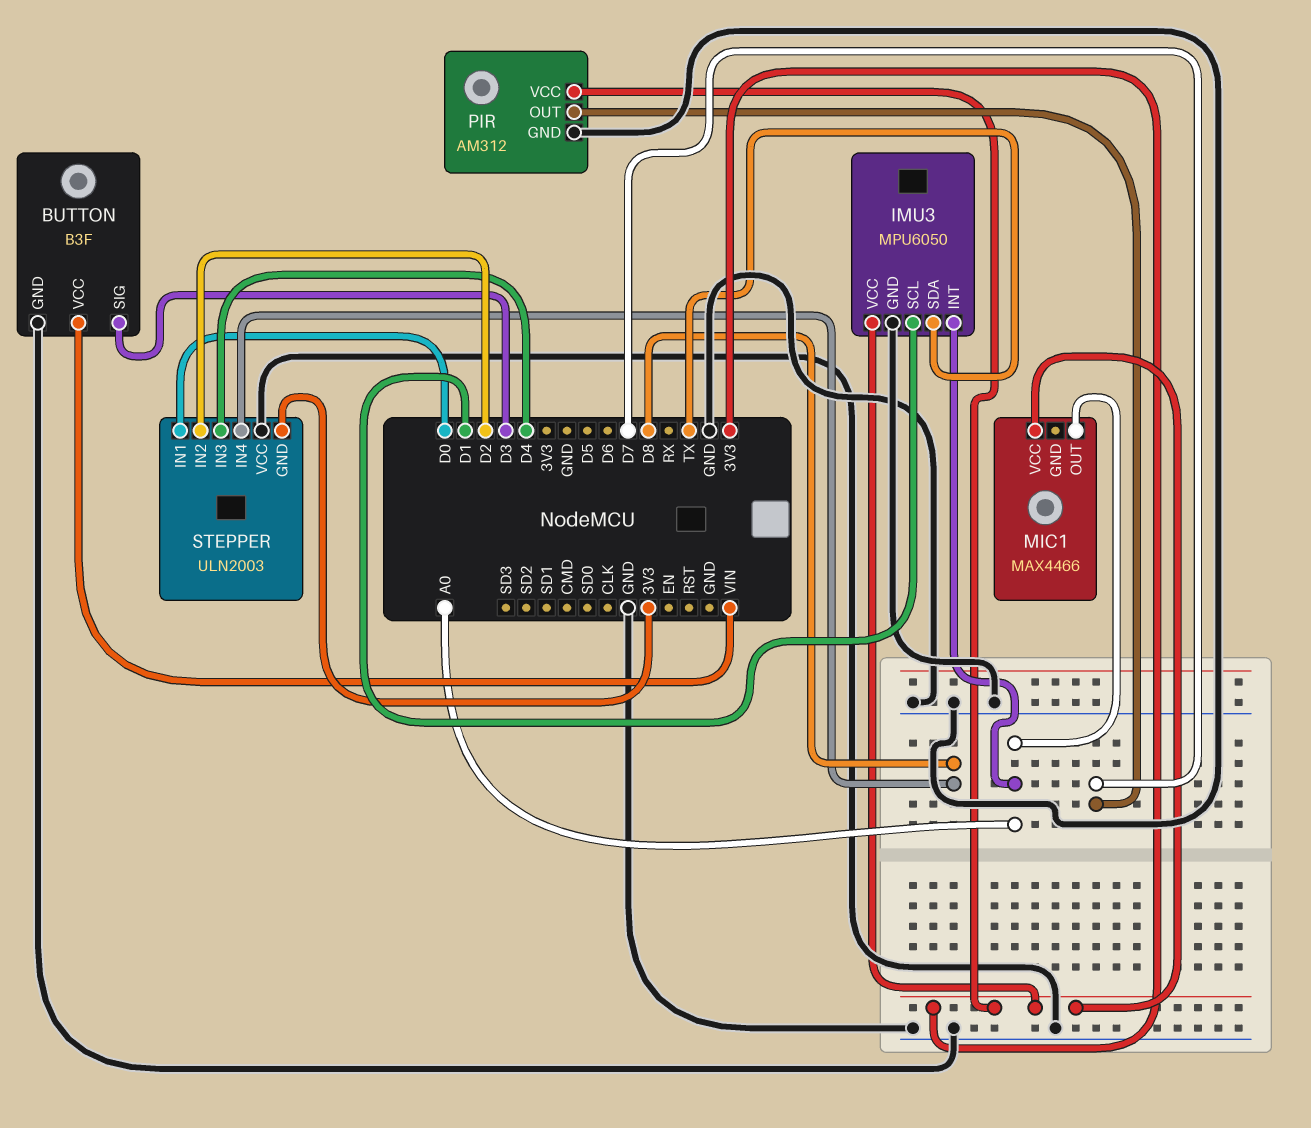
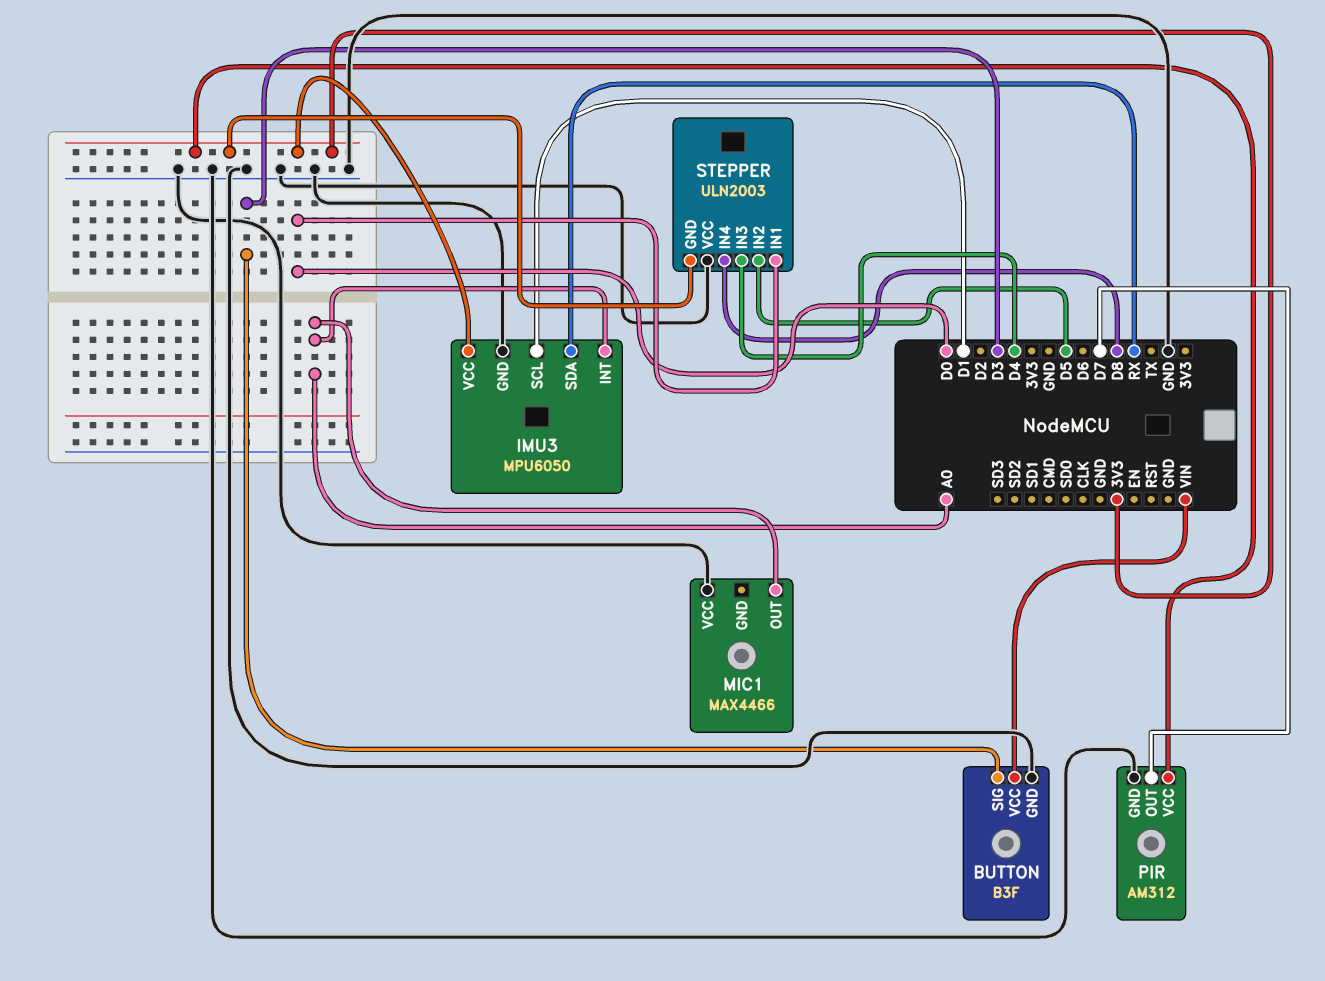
IMU3 pin SDA: TX -> RX
MIC1 pin VCC: 3V3 -> GND
STEPPER pin IN2: D2 -> D5

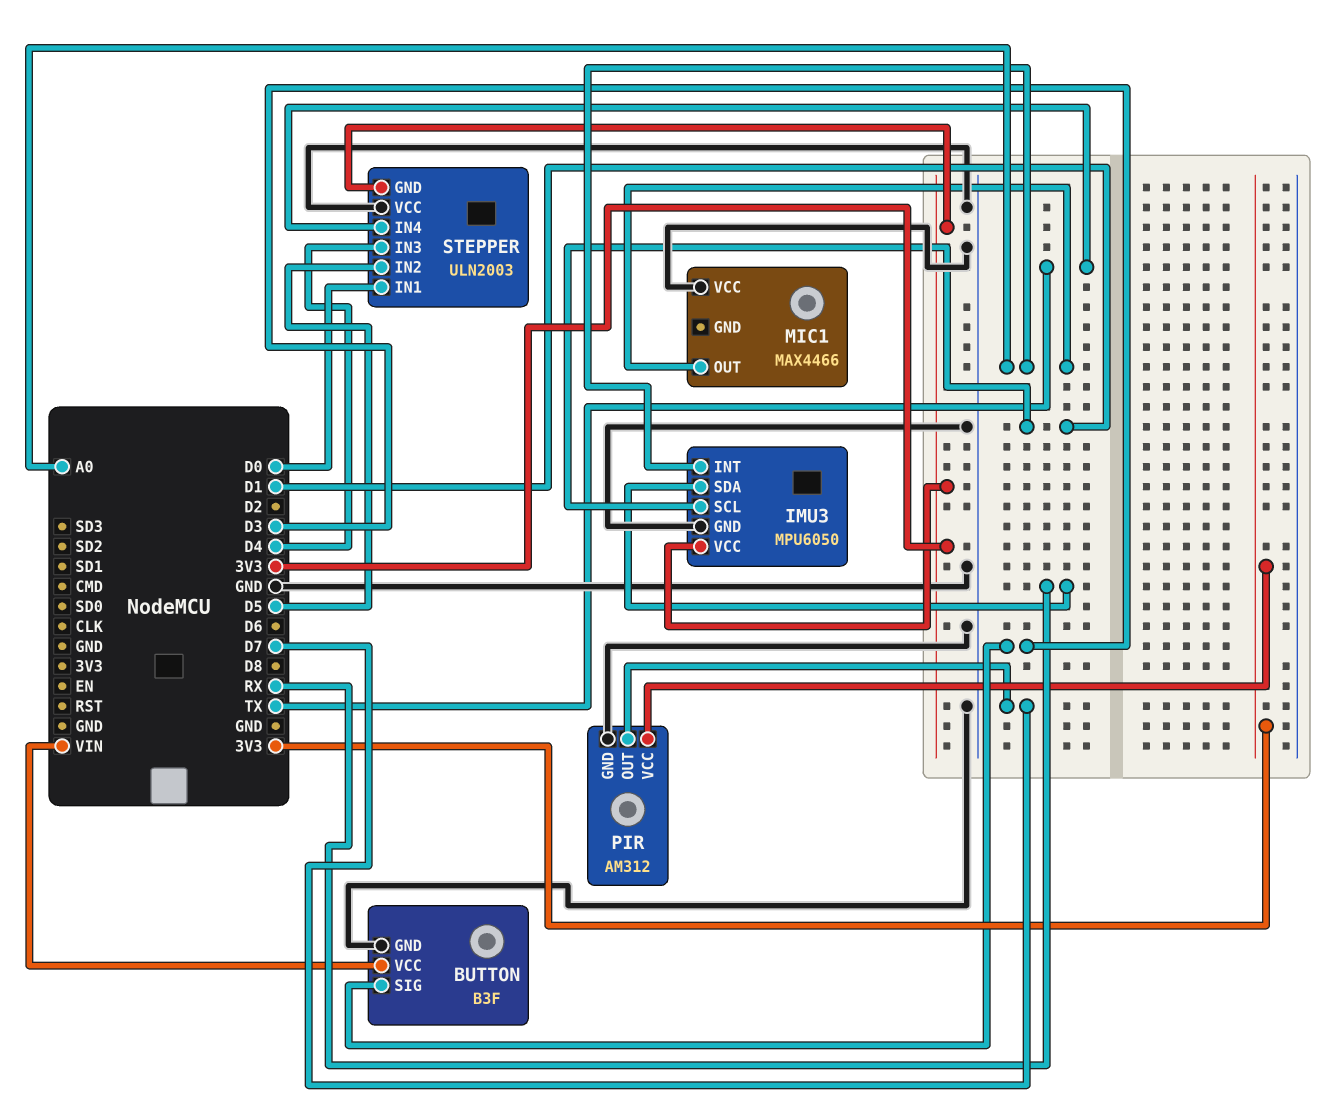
STEPPER pin IN4: D8 -> TX

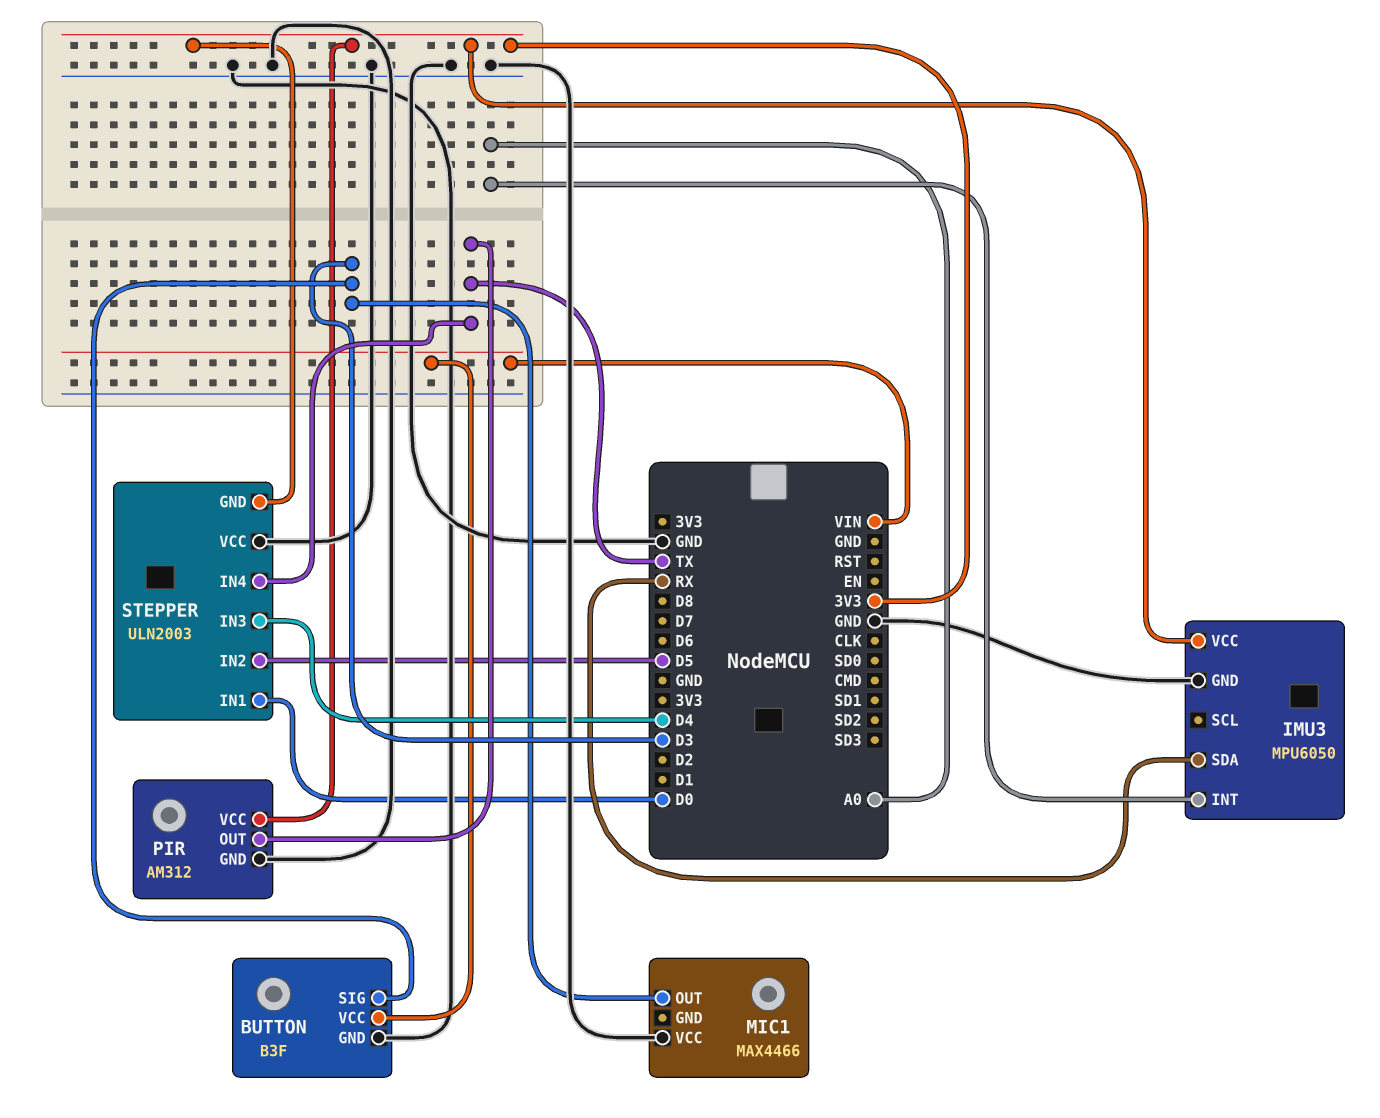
IMU3 pin SCL: D1 -> none
MIC1 pin OUT: A0 -> D3
PIR pin OUT: D7 -> TX

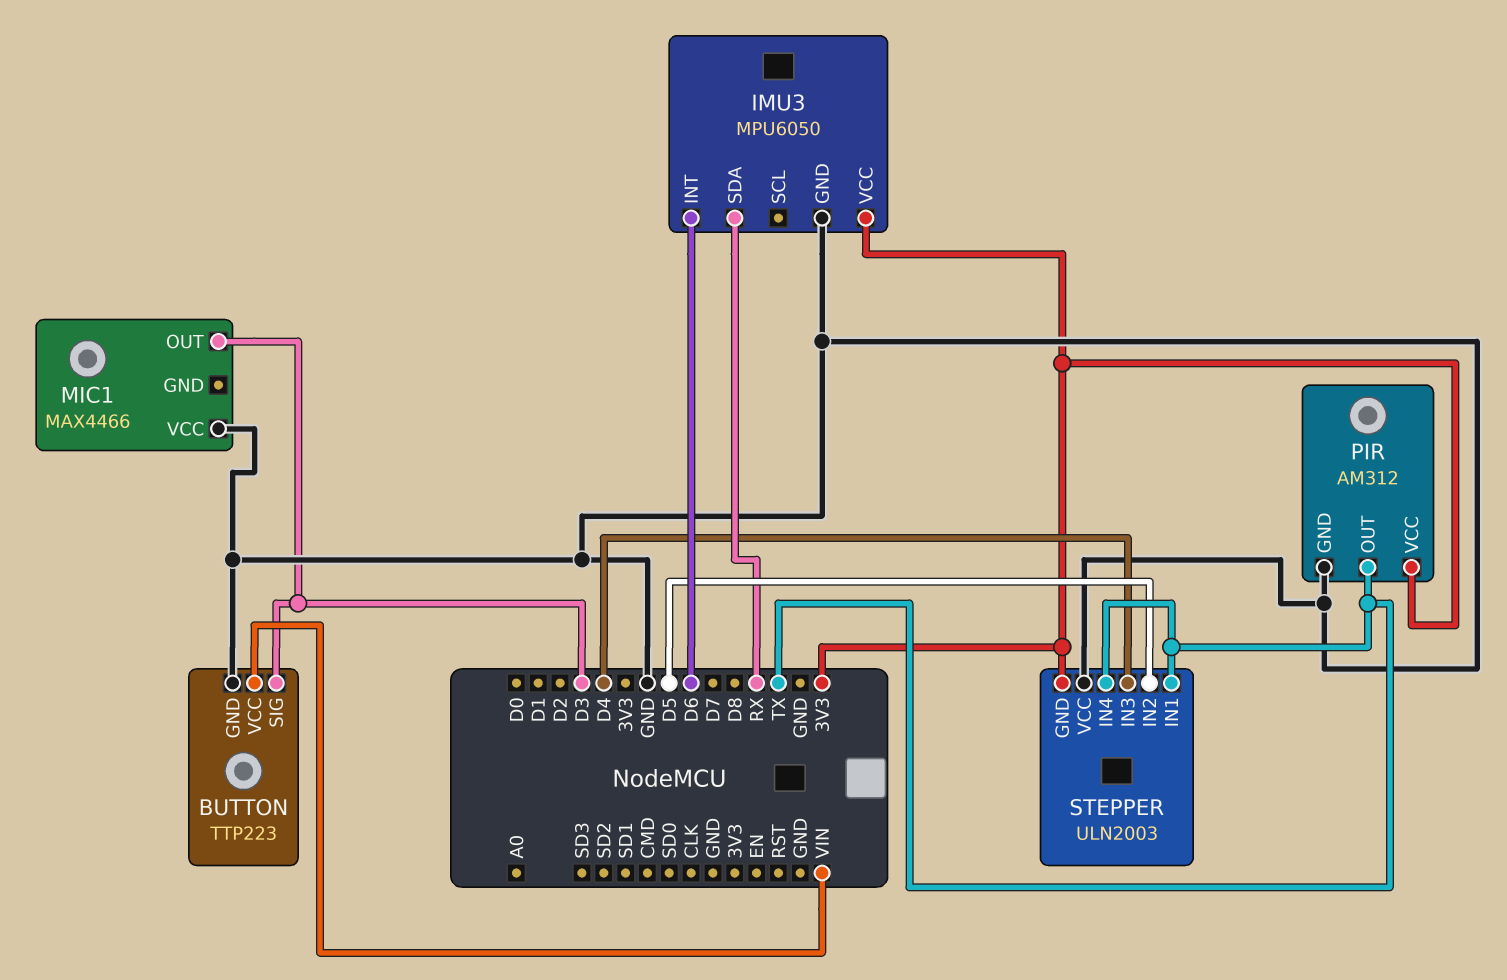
BUTTON: B3F -> TTP223
IMU3 pin INT: A0 -> D6
STEPPER pin IN1: D0 -> TX

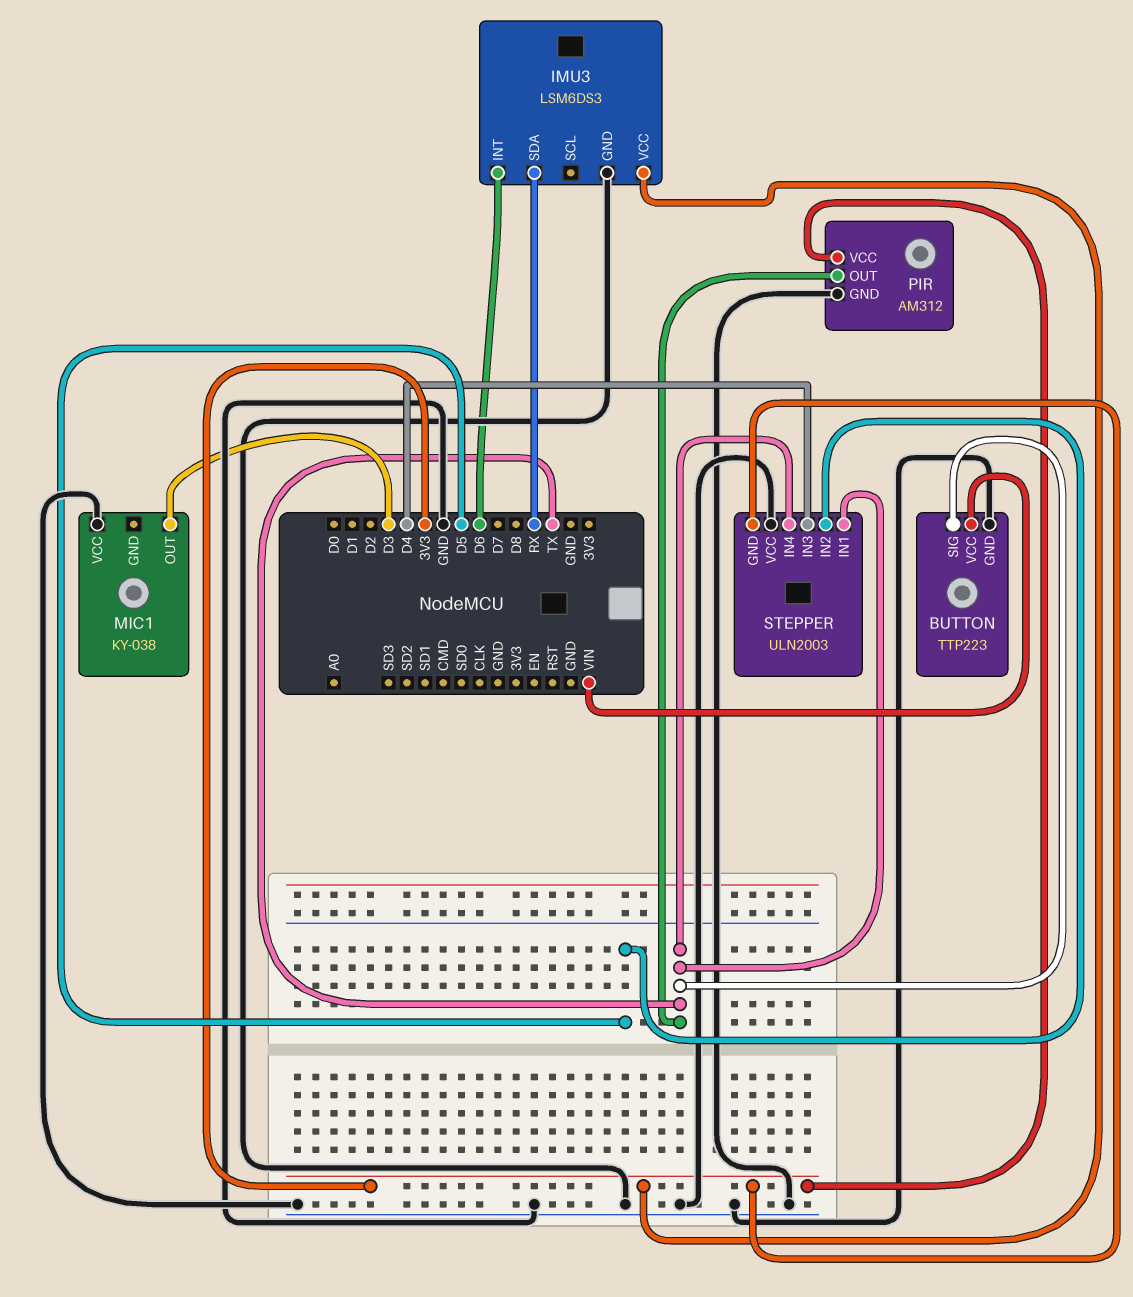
BUTTON pin SIG: D3 -> TX
IMU3: MPU6050 -> LSM6DS3
MIC1: MAX4466 -> KY-038

